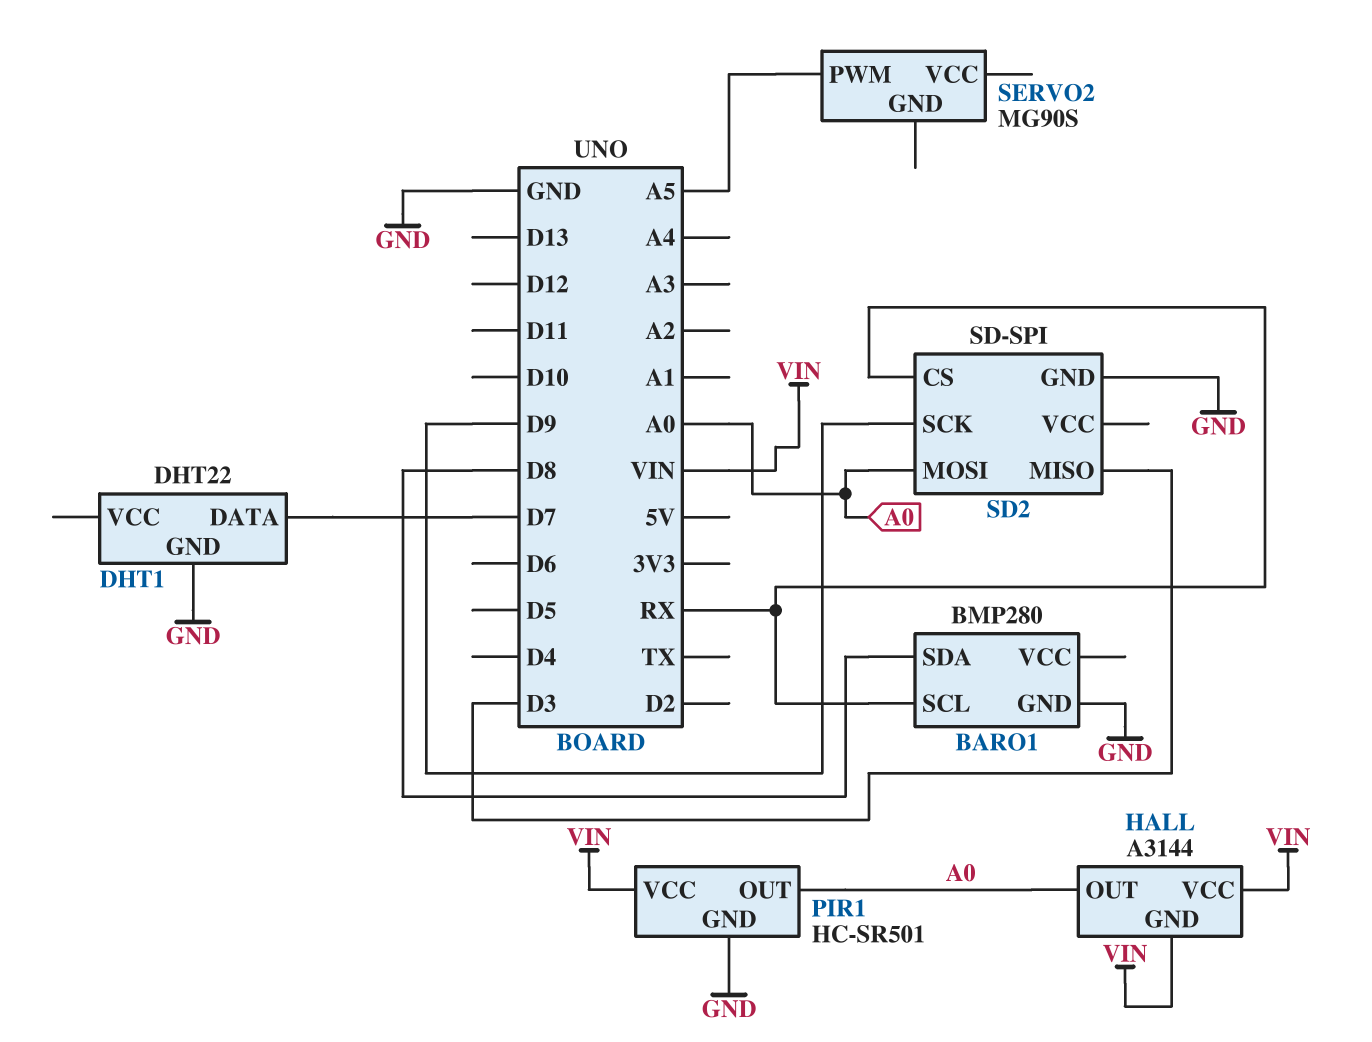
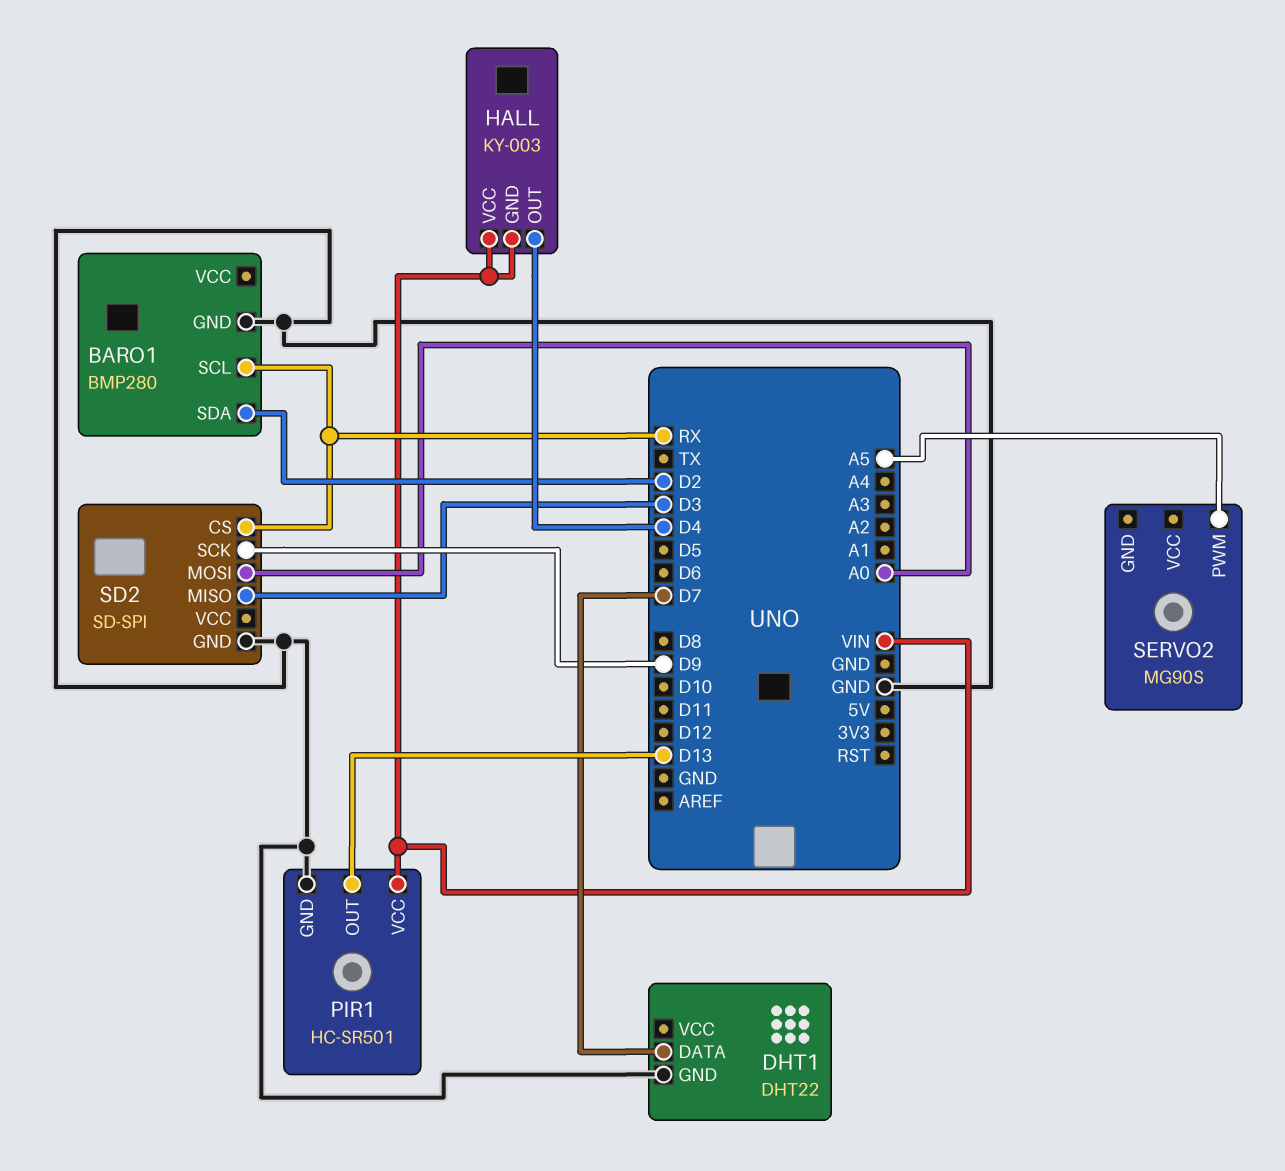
BARO1 pin SDA: D8 -> D2
HALL: A3144 -> KY-003
HALL pin OUT: A0 -> D4
PIR1 pin OUT: A0 -> D13

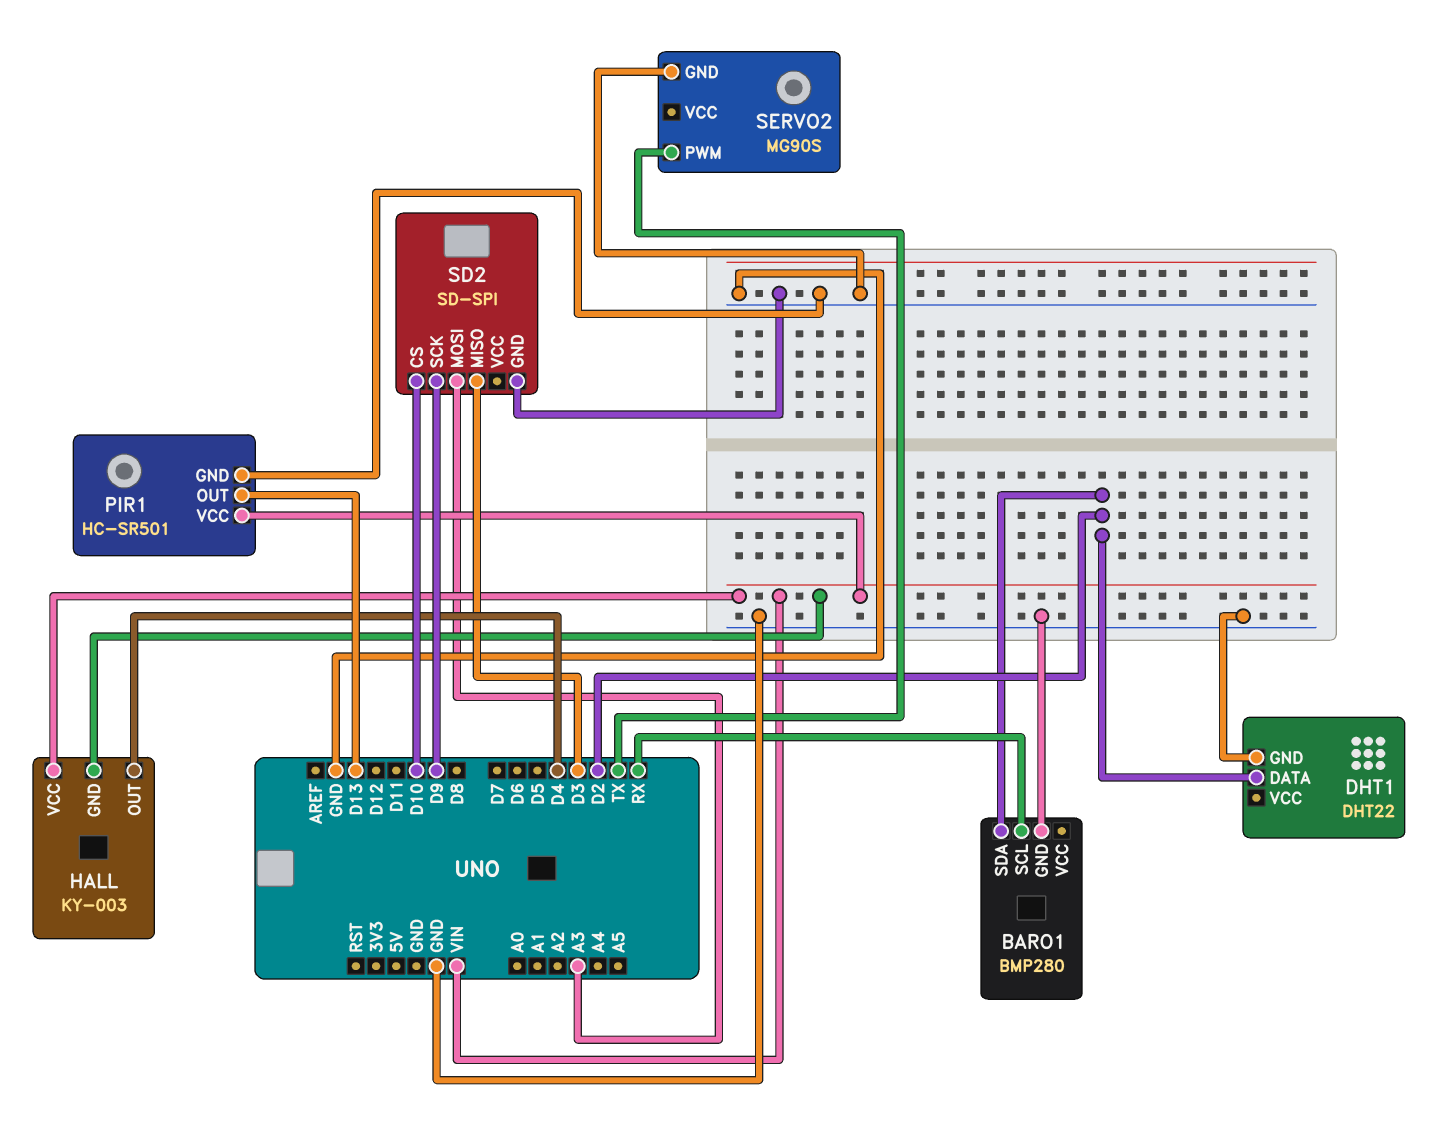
DHT1 pin DATA: D7 -> D2
SD2 pin CS: RX -> D10
SD2 pin MOSI: A0 -> A3
SERVO2 pin GND: none -> GND
SERVO2 pin PWM: A5 -> TX

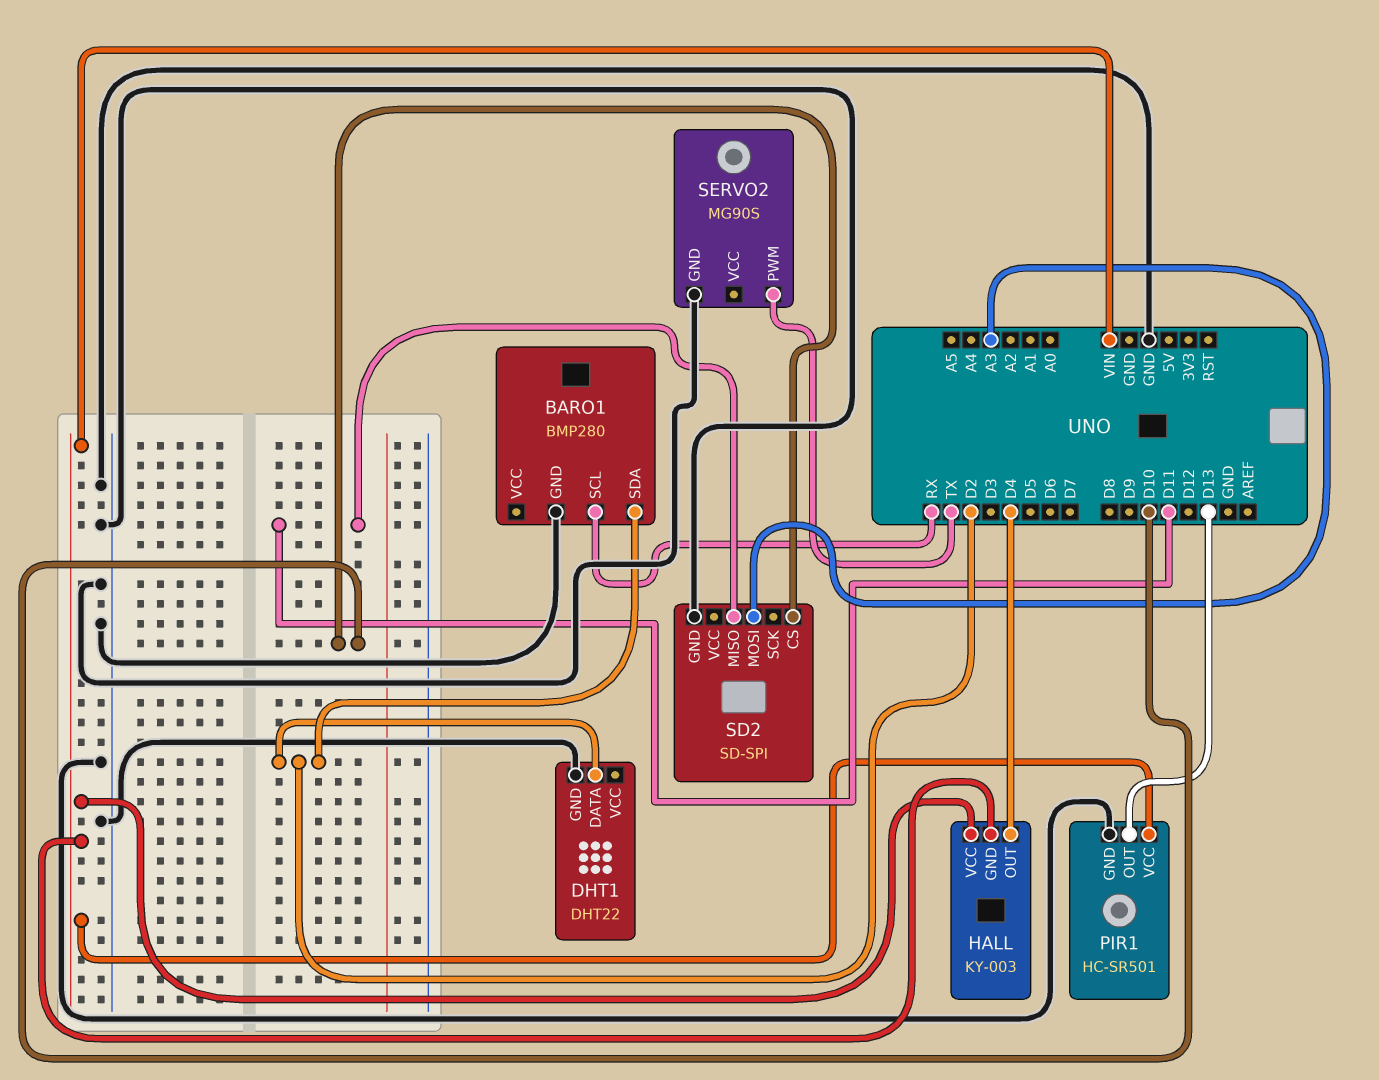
SD2 pin MISO: D3 -> D11
SD2 pin SCK: D9 -> none

